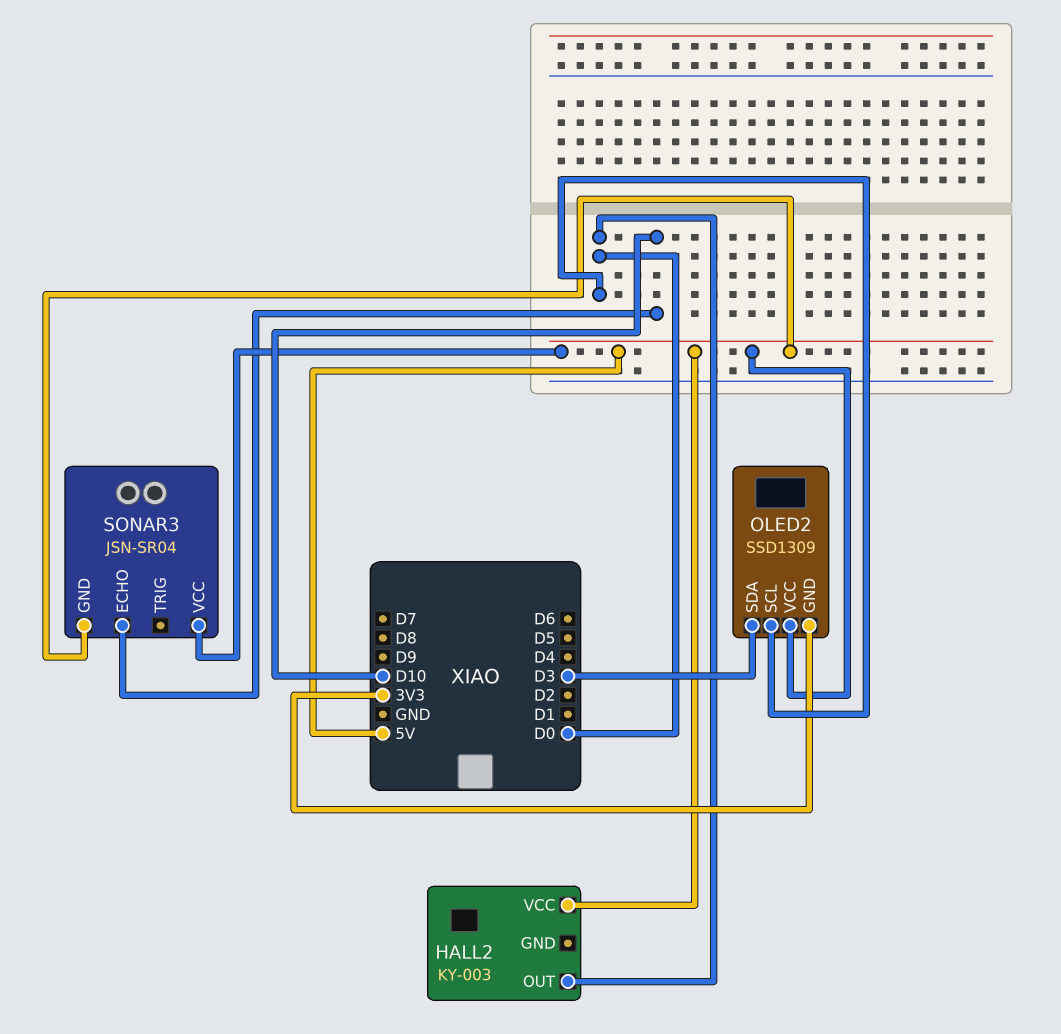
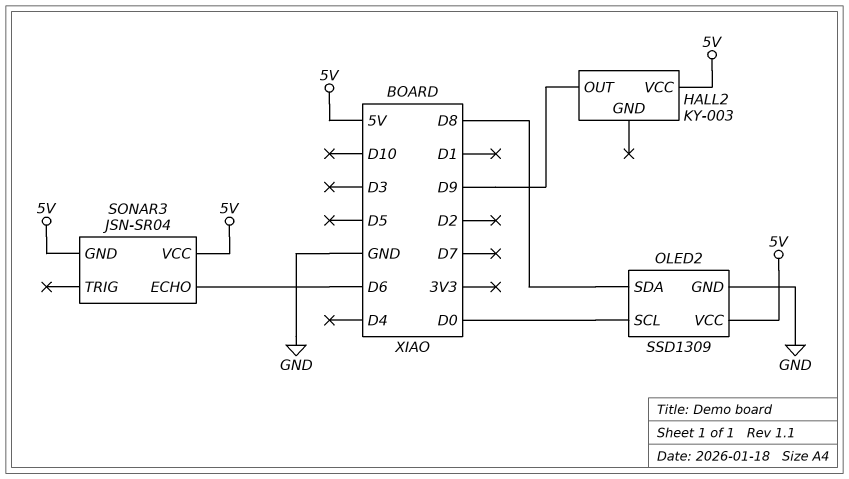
HALL2 pin OUT: D0 -> D9
OLED2 pin GND: 3V3 -> GND
OLED2 pin SDA: D3 -> D8
SONAR3 pin ECHO: D10 -> D6

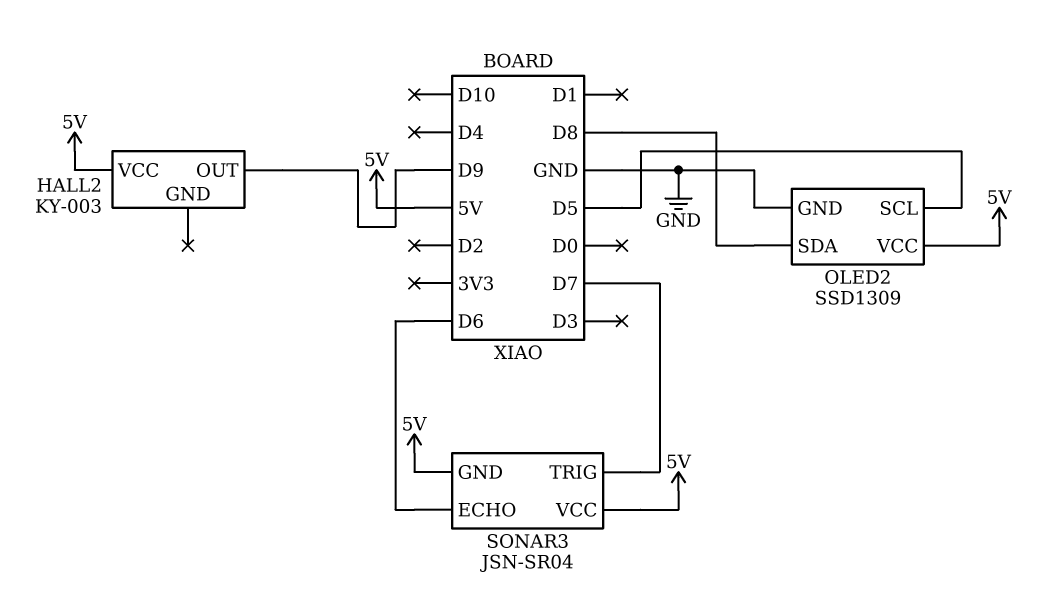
OLED2 pin SCL: D0 -> D5
SONAR3 pin TRIG: none -> D7

